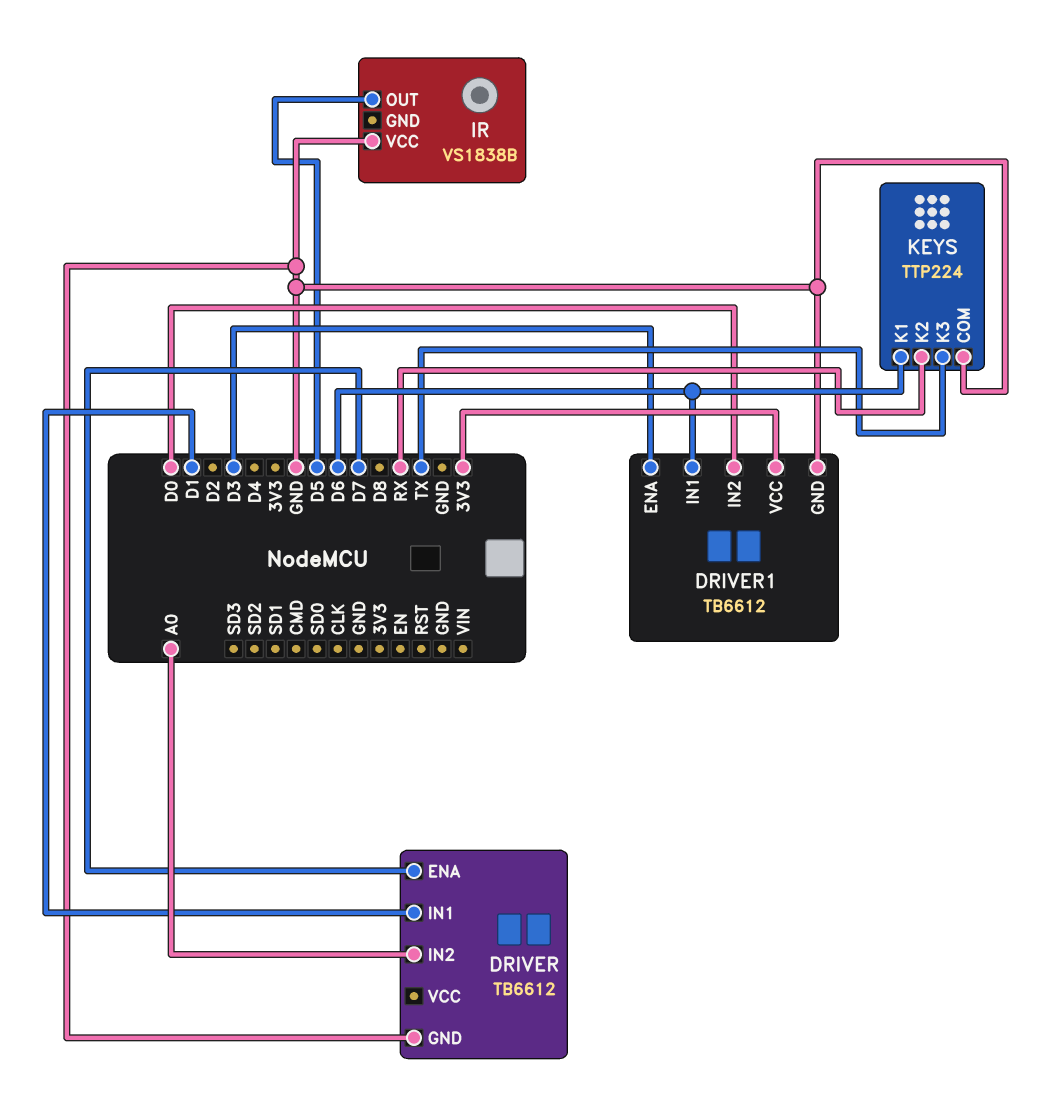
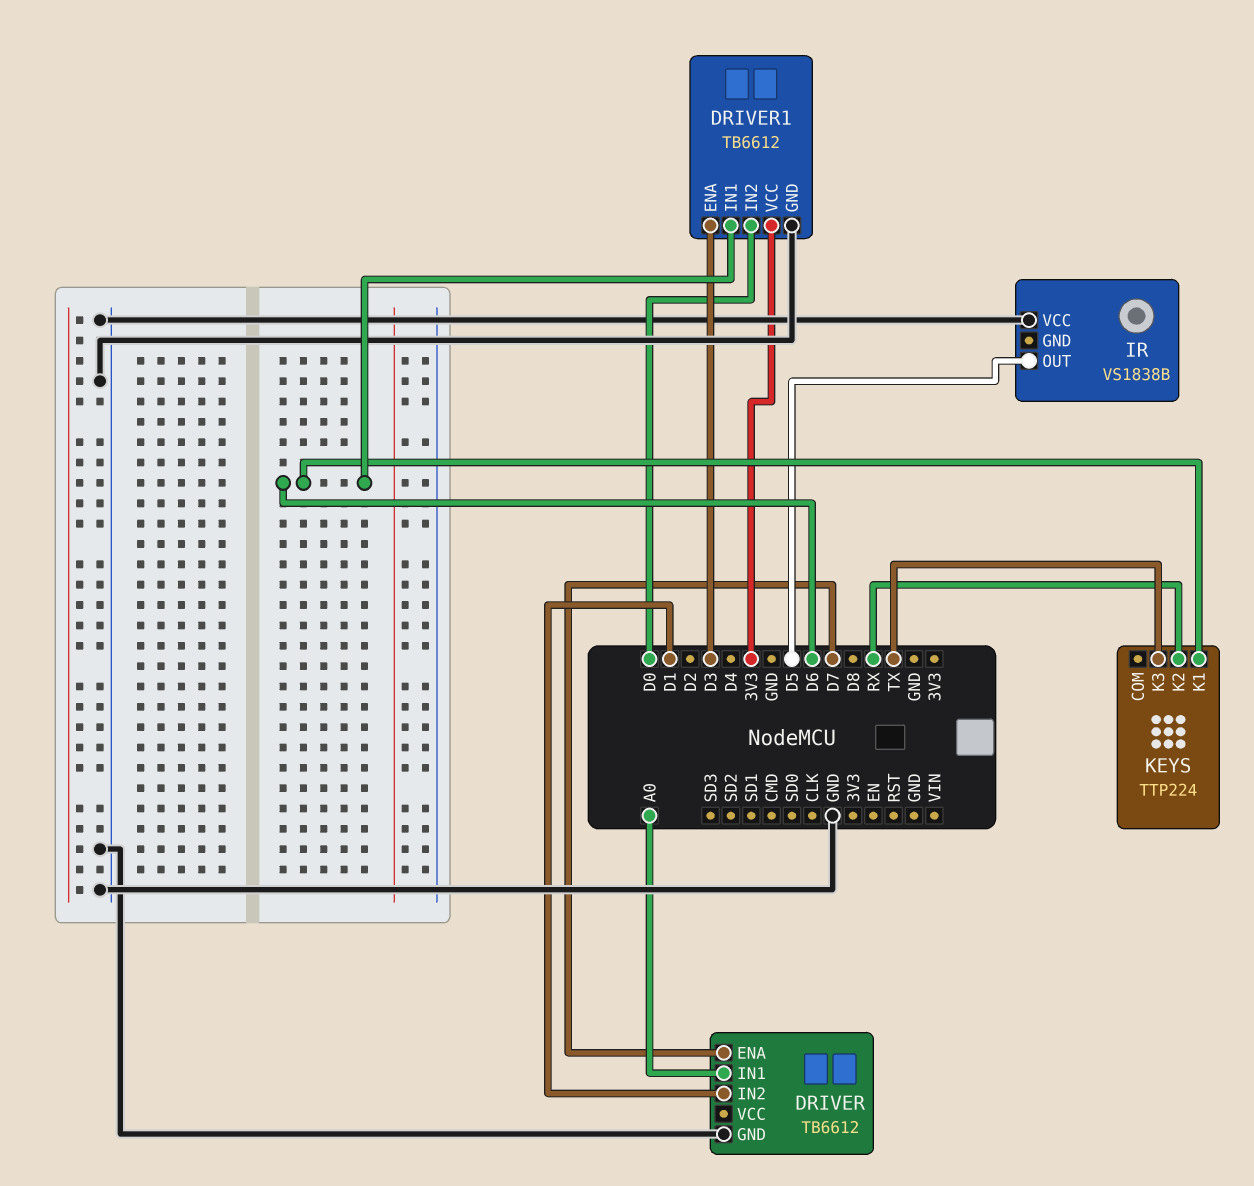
DRIVER pin IN1: D1 -> A0
DRIVER pin IN2: A0 -> D1
KEYS pin COM: GND -> none

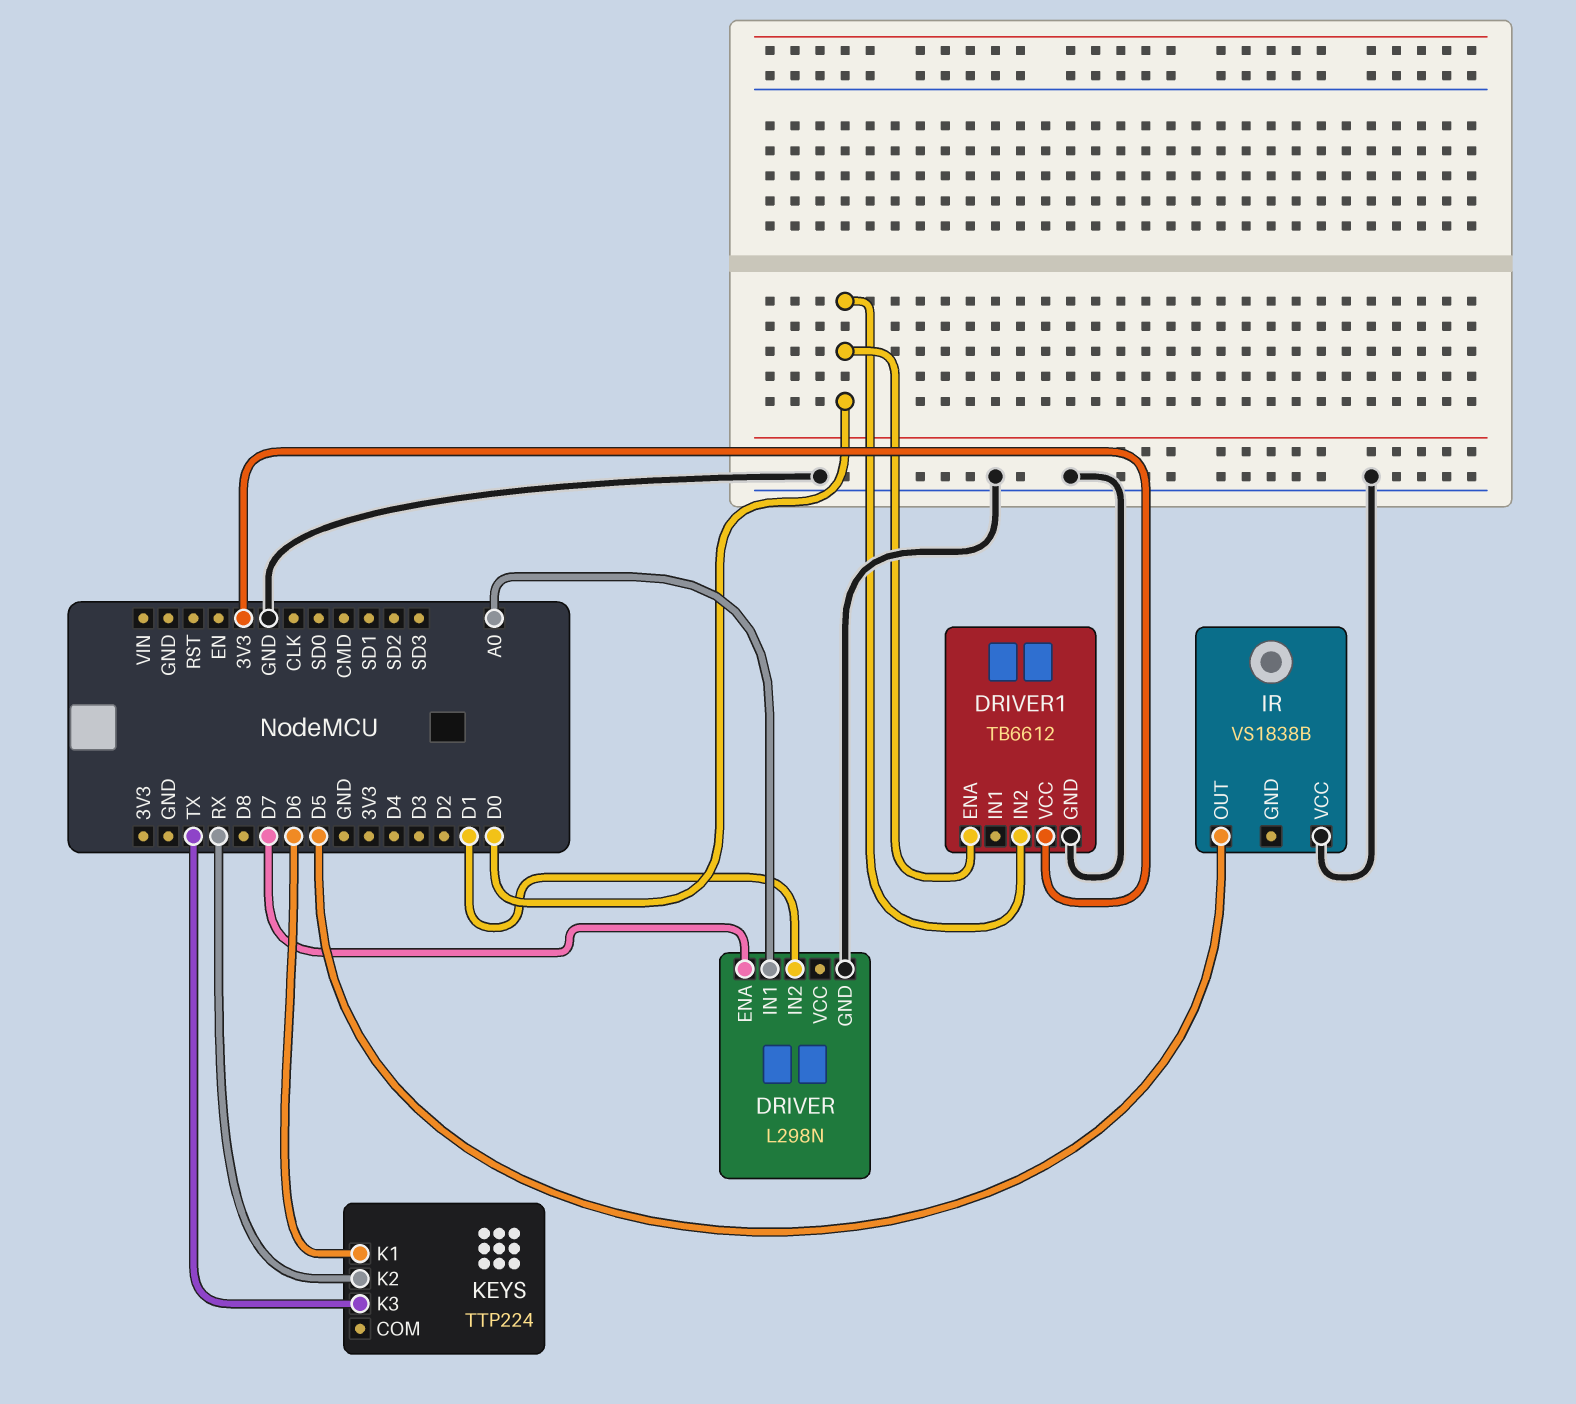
DRIVER: TB6612 -> L298N
DRIVER1 pin ENA: D3 -> D0
DRIVER1 pin IN1: D6 -> none

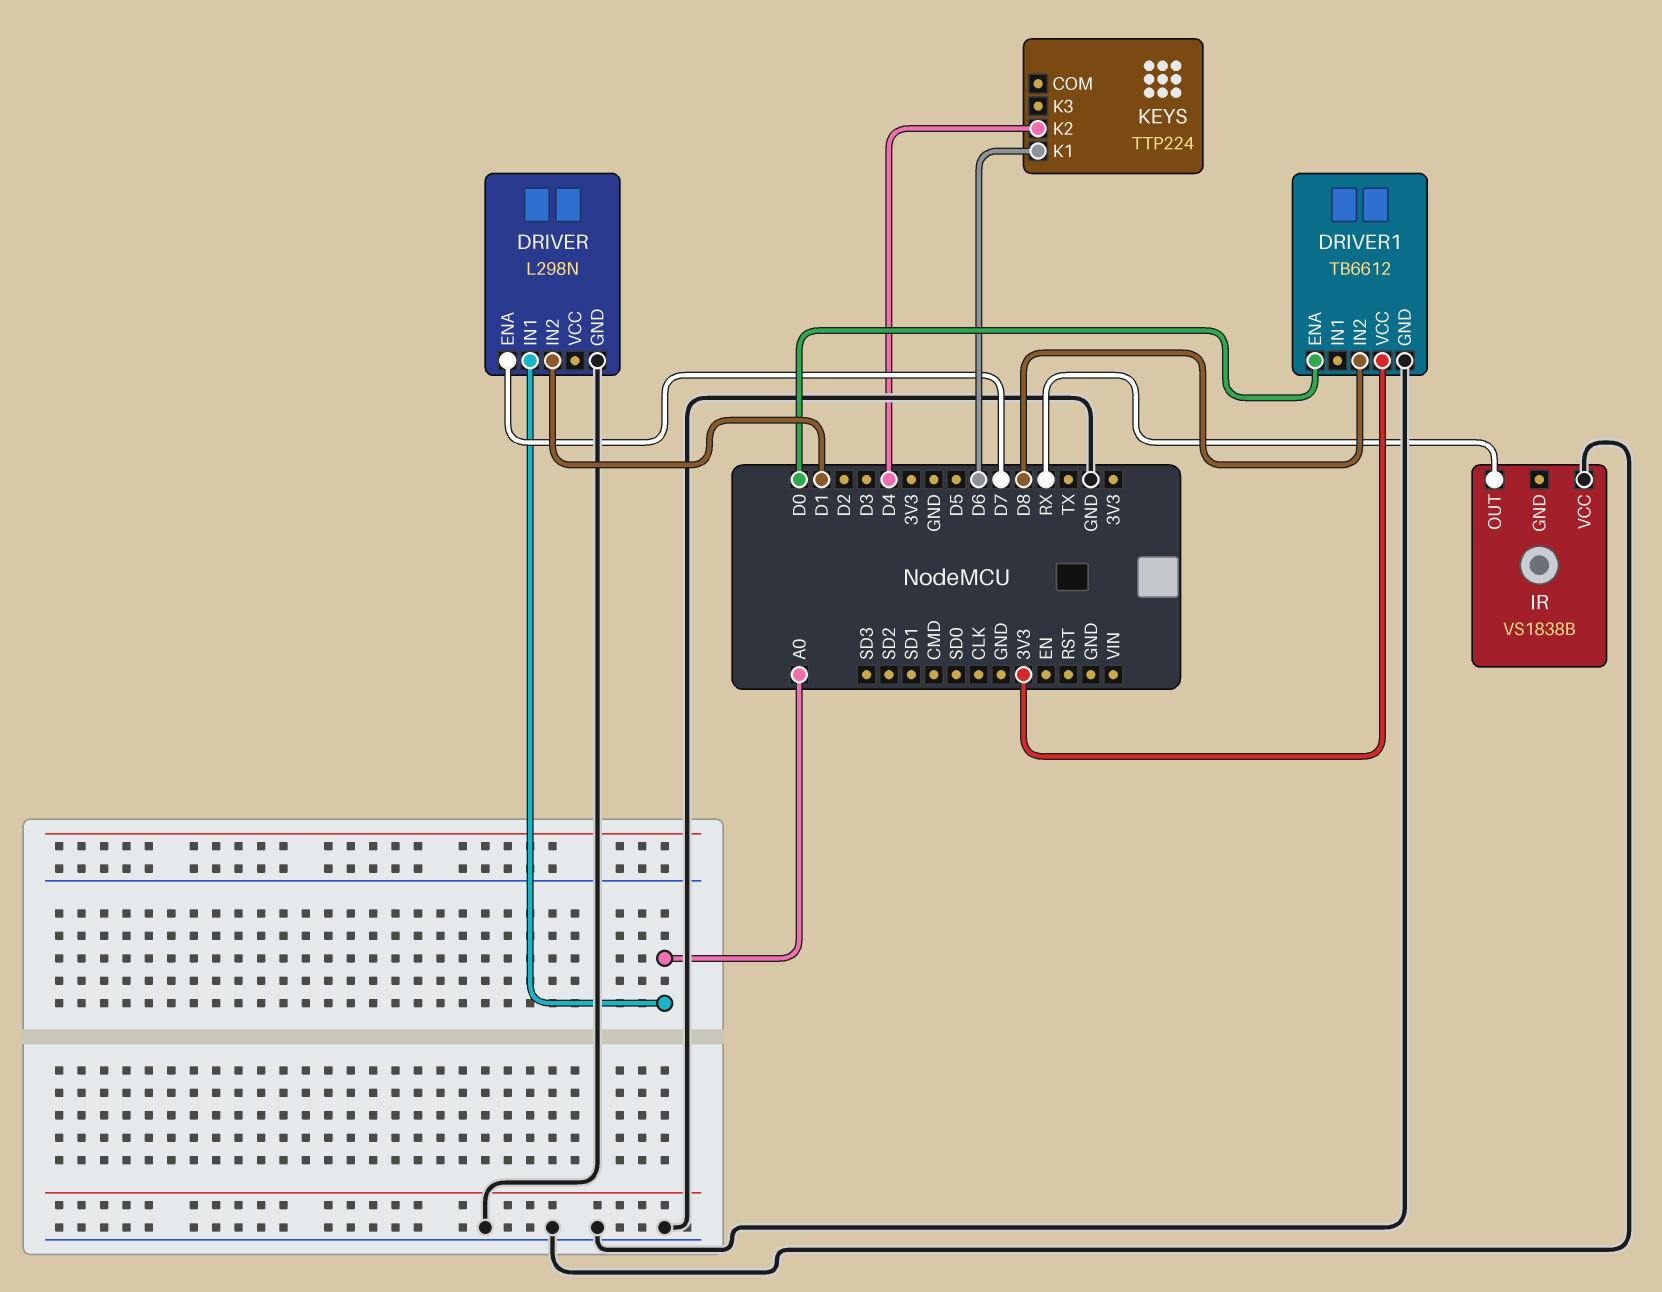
DRIVER1 pin IN2: D0 -> D8
IR pin OUT: D5 -> RX
KEYS pin K2: RX -> D4
KEYS pin K3: TX -> none

